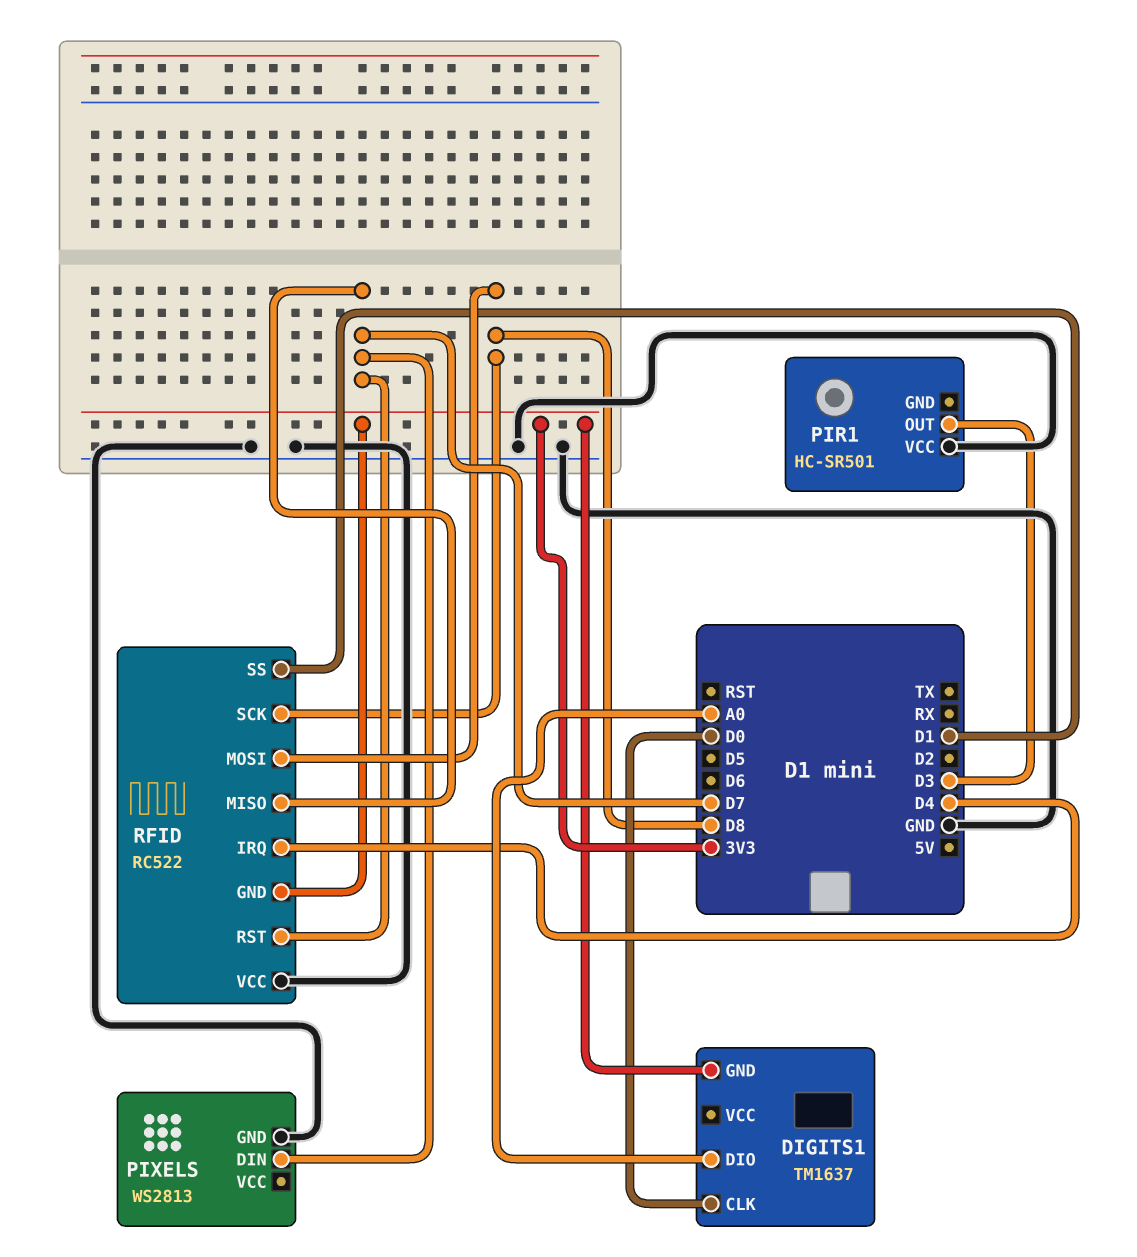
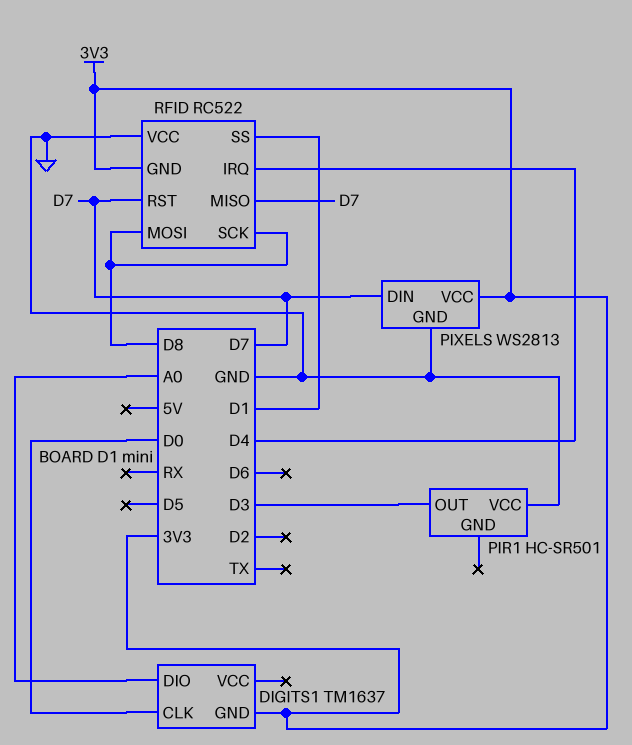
PIXELS pin VCC: none -> 3V3

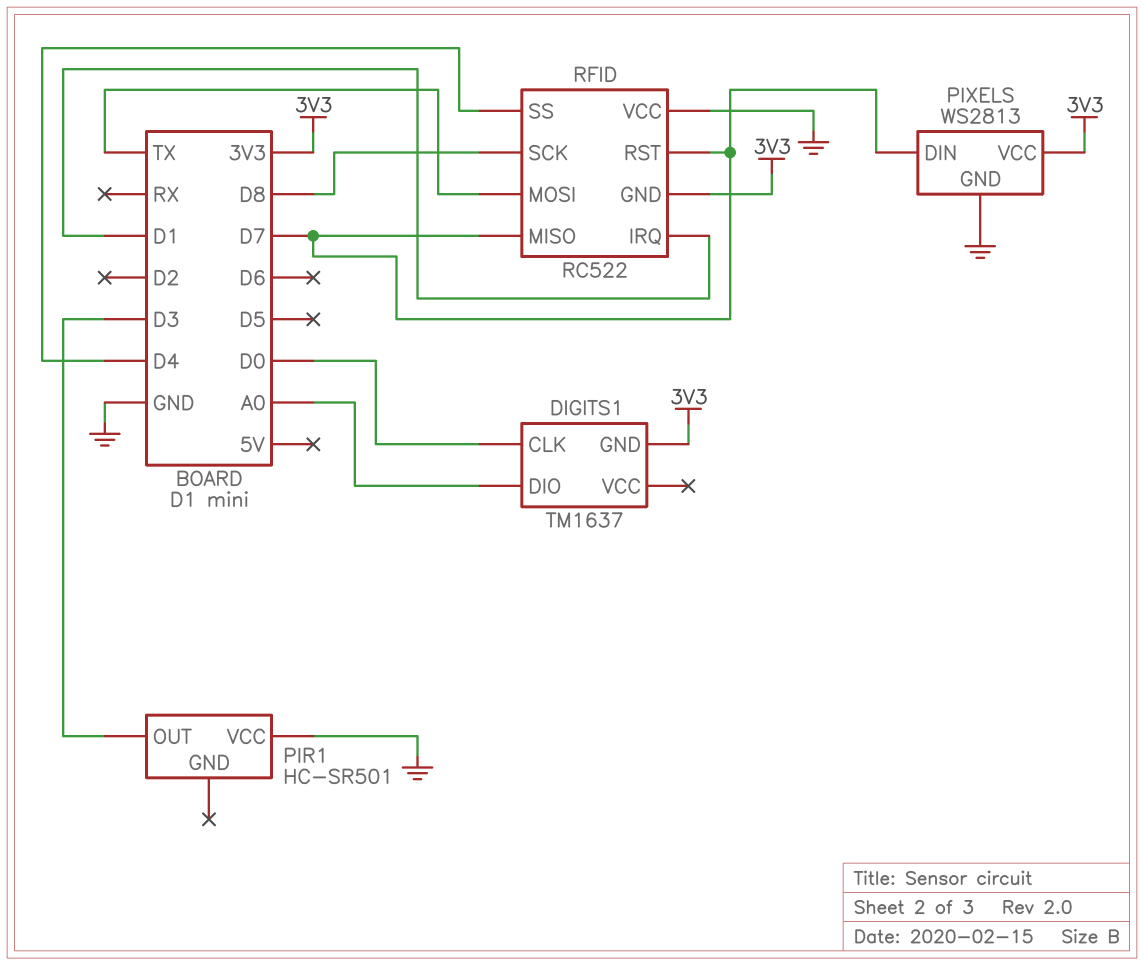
RFID pin IRQ: D4 -> D1
RFID pin MOSI: D8 -> TX
RFID pin SS: D1 -> D4

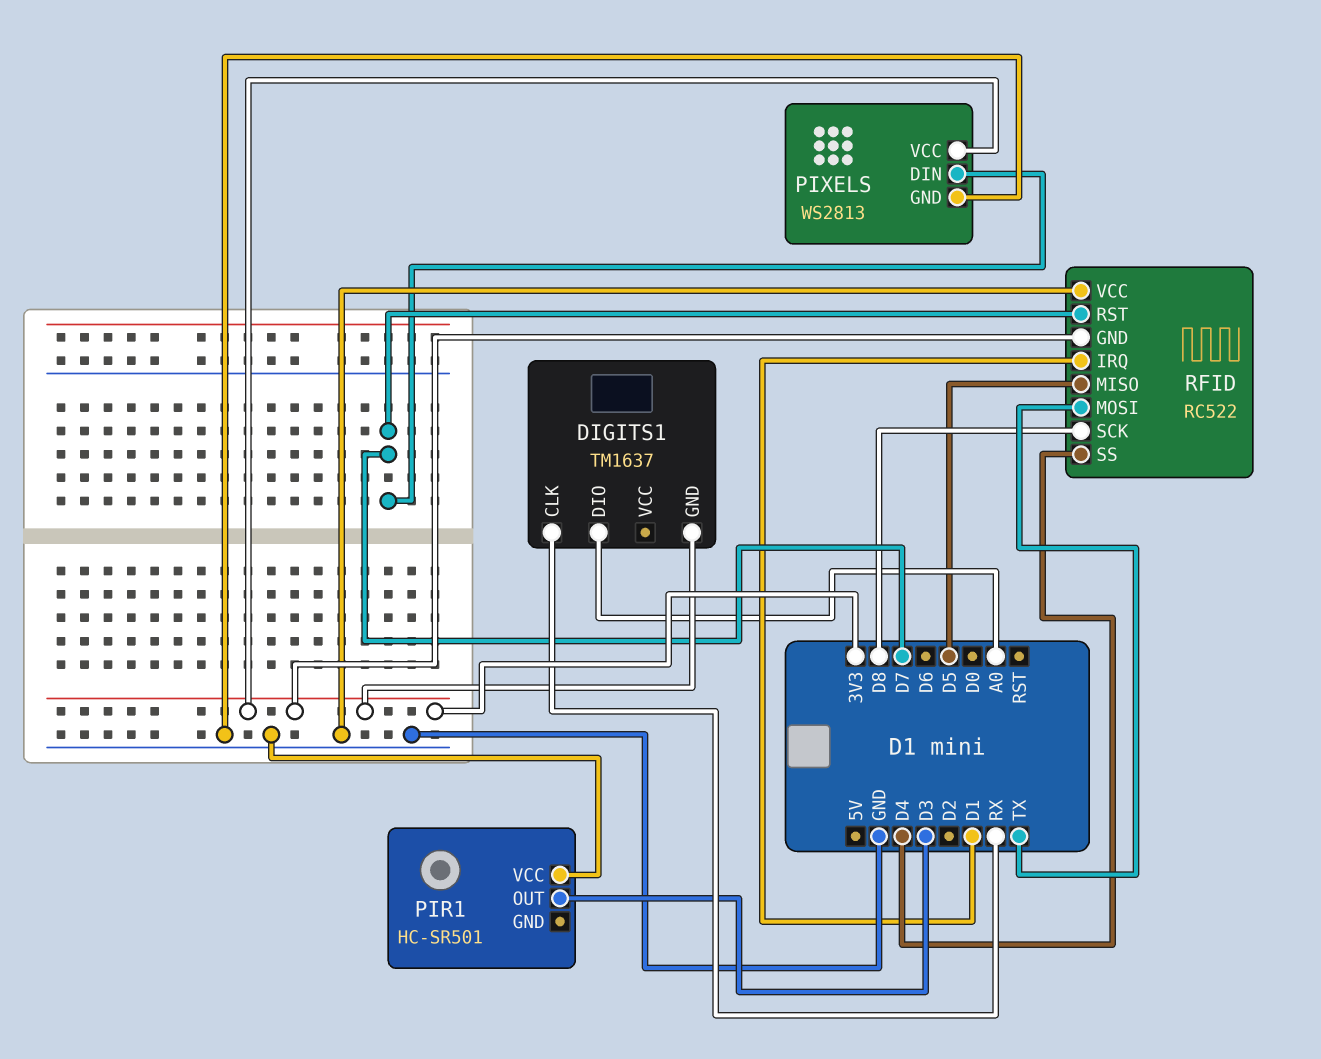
DIGITS1 pin CLK: D0 -> RX
RFID pin MISO: D7 -> D5

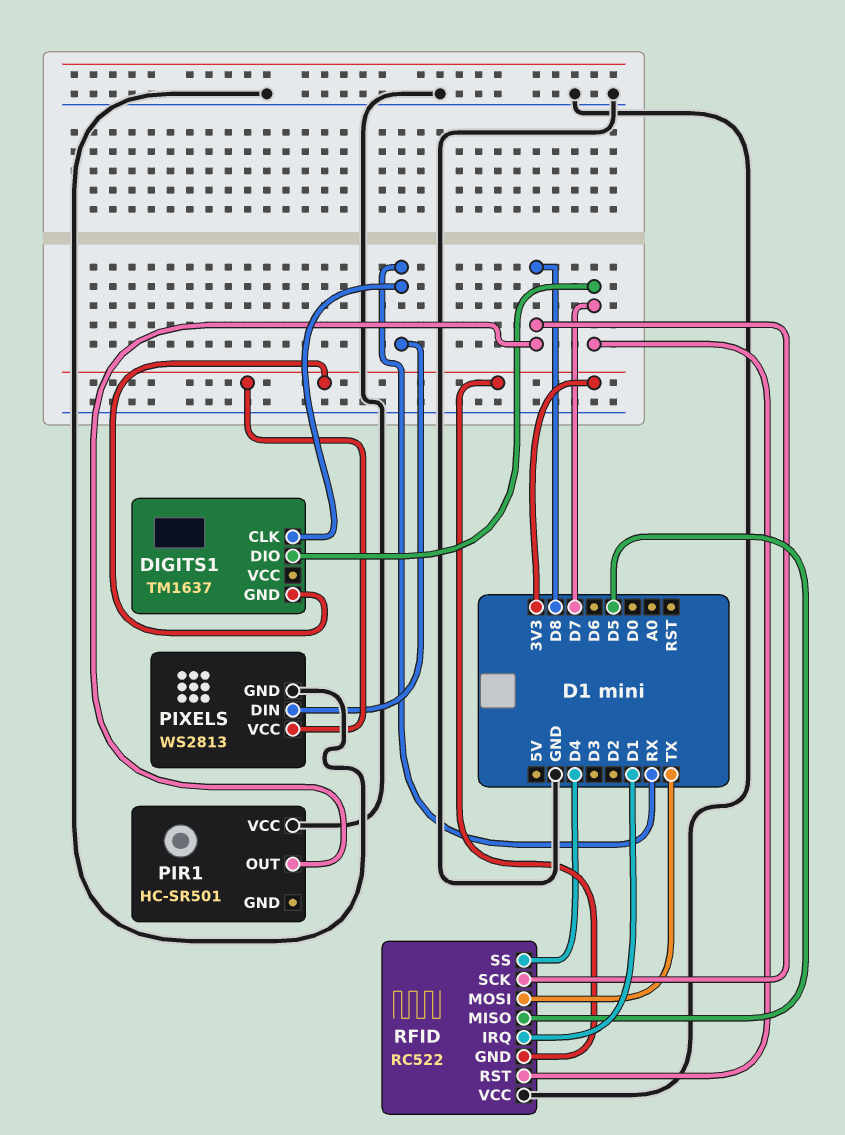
DIGITS1 pin DIO: A0 -> D7
PIR1 pin OUT: D3 -> D8
PIXELS pin DIN: D7 -> RX

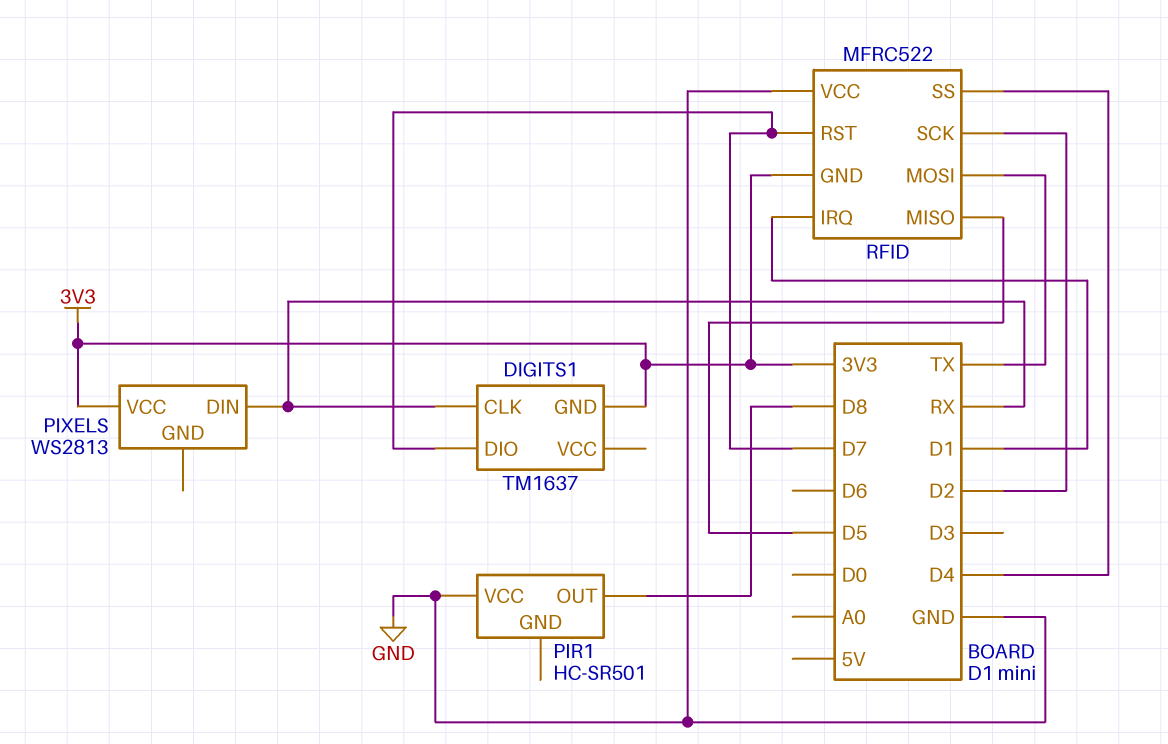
PIXELS pin GND: GND -> none
RFID: RC522 -> MFRC522
RFID pin SCK: D8 -> D2

